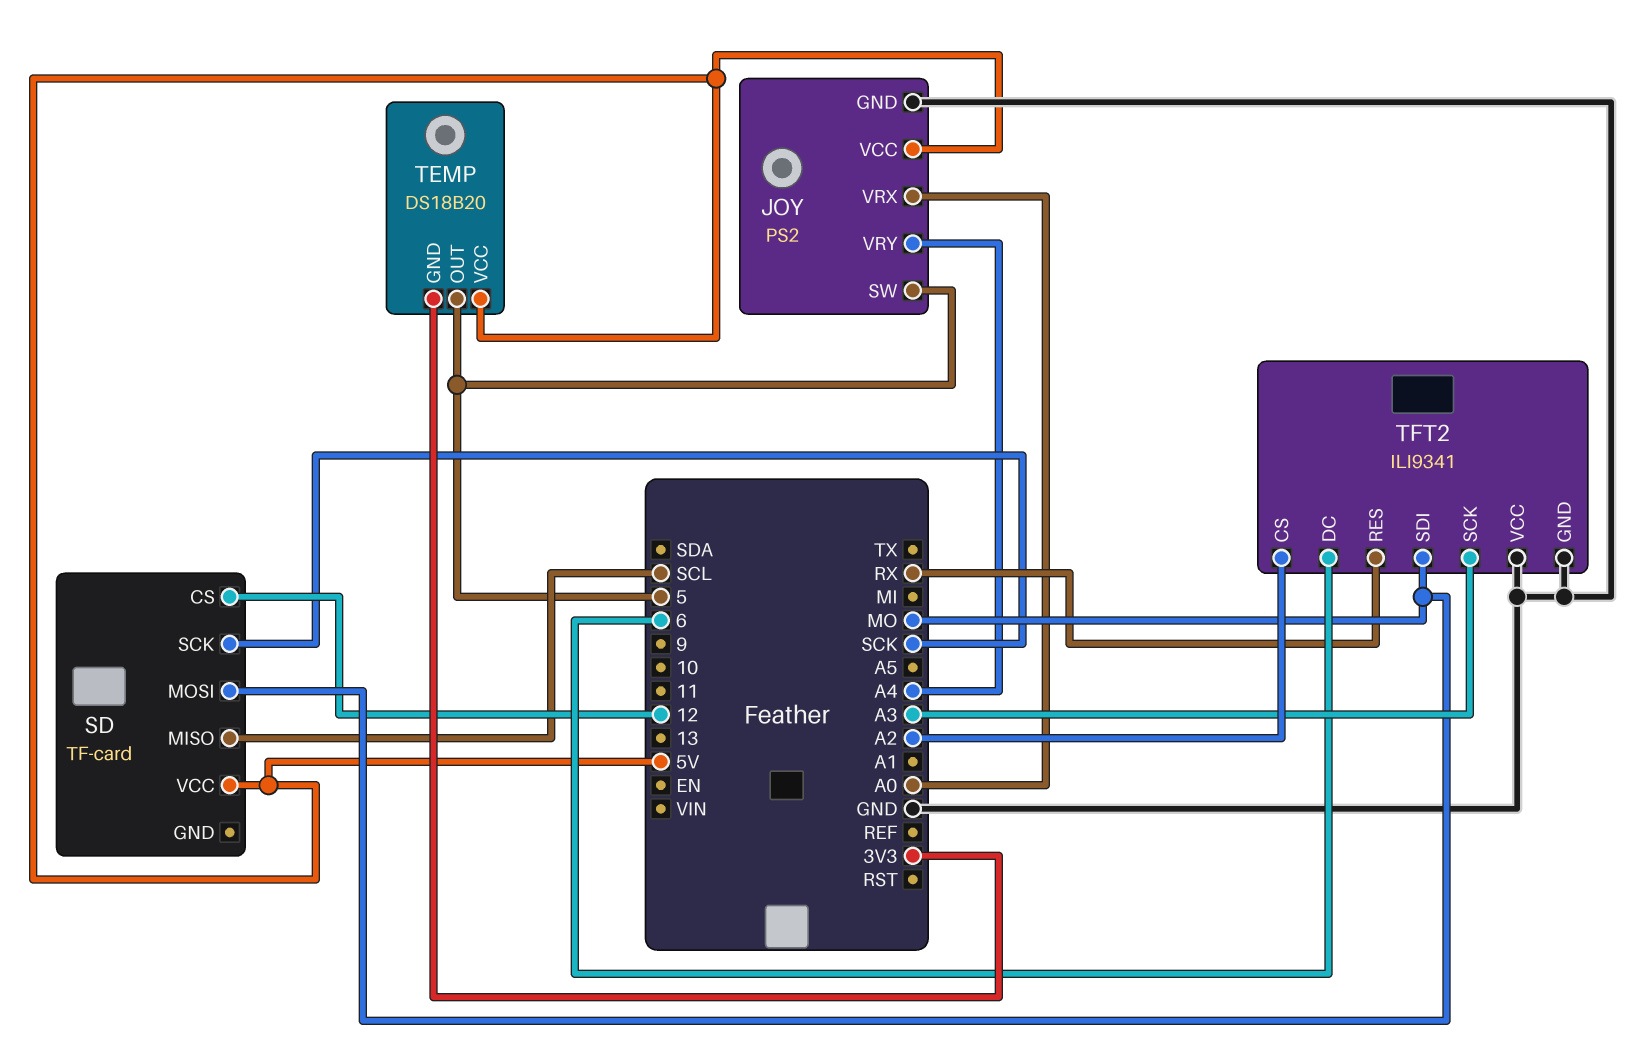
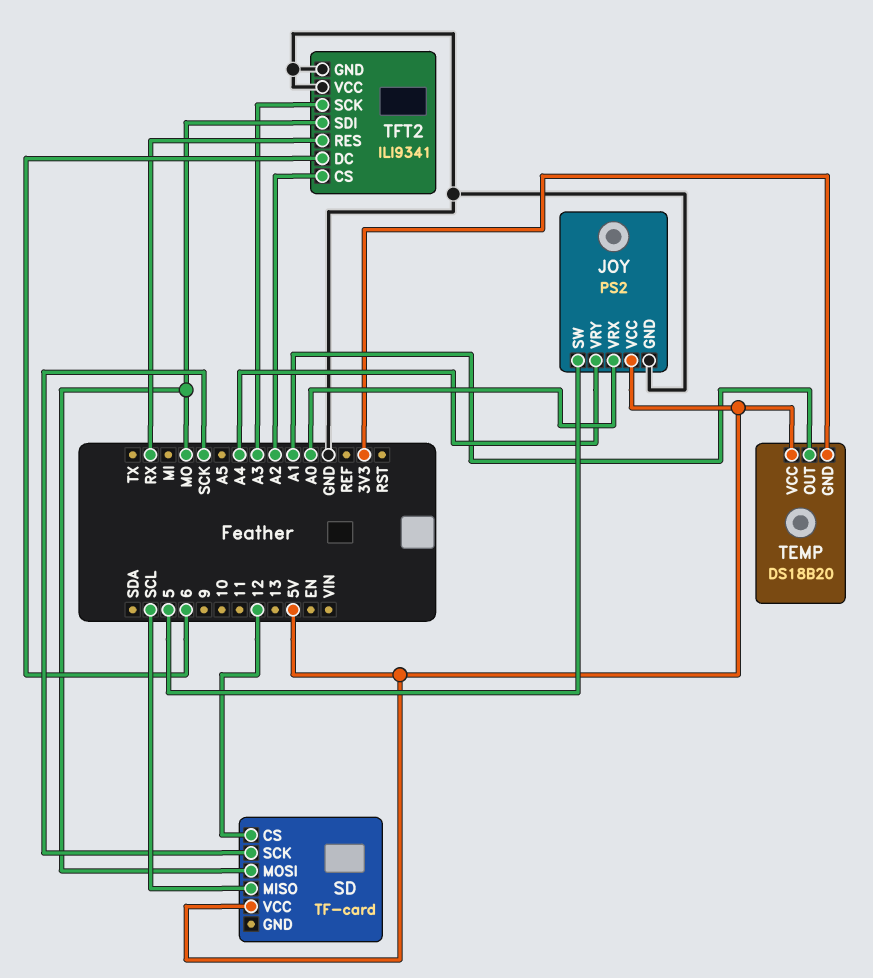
TEMP pin OUT: 5 -> A1

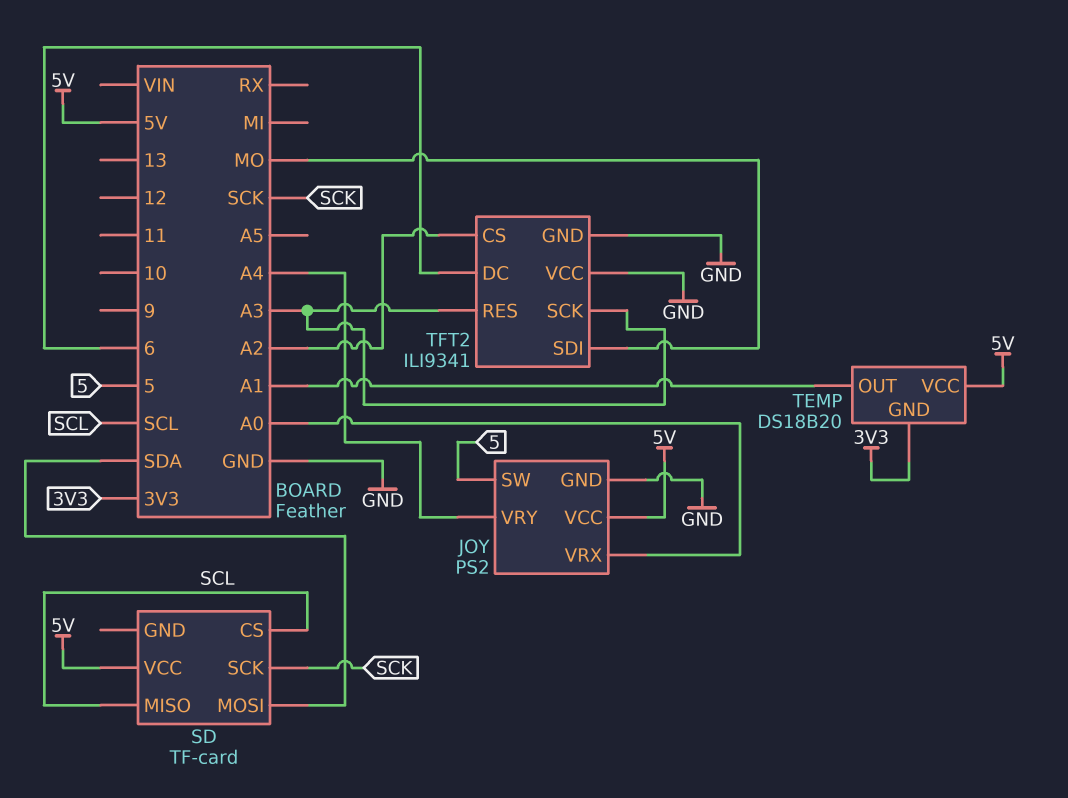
SD pin CS: 12 -> SCL
SD pin MOSI: MO -> SDA
TFT2 pin RES: RX -> A3

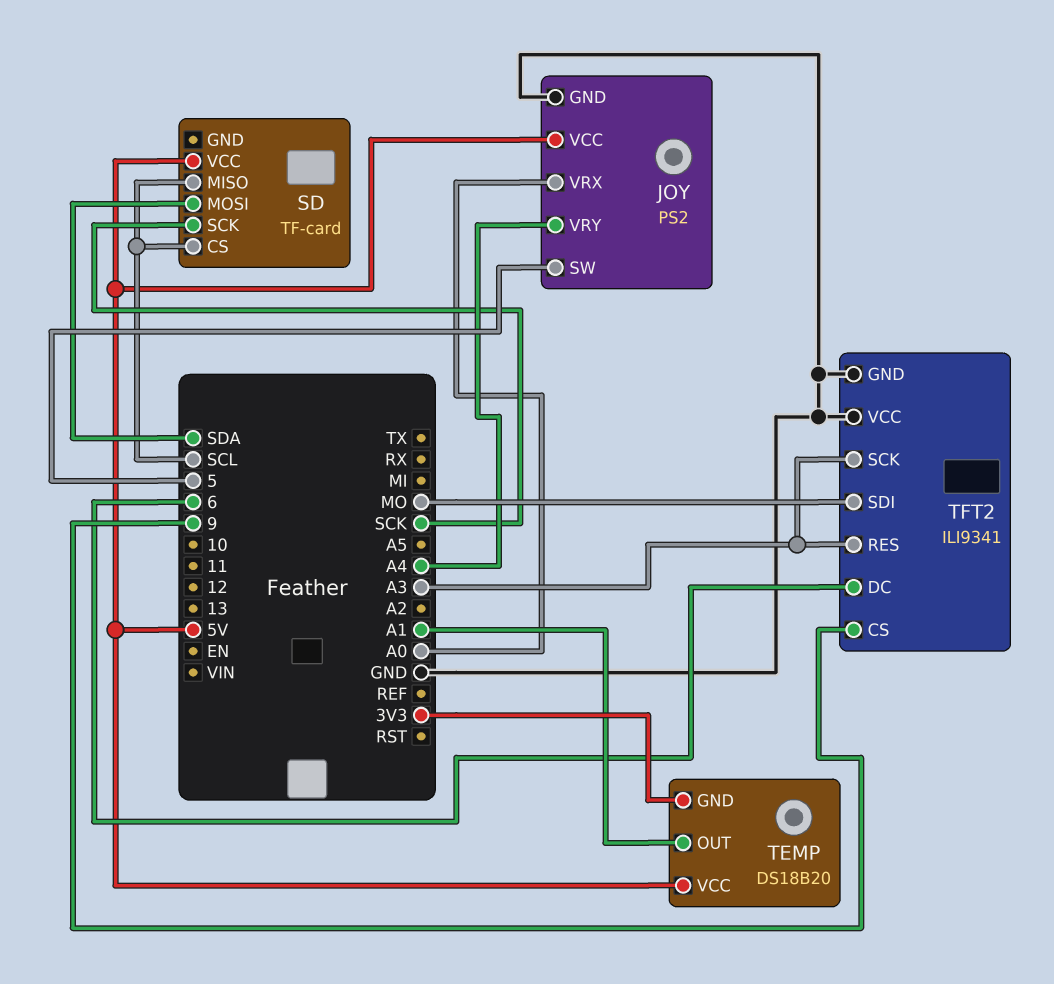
TFT2 pin CS: A2 -> 9

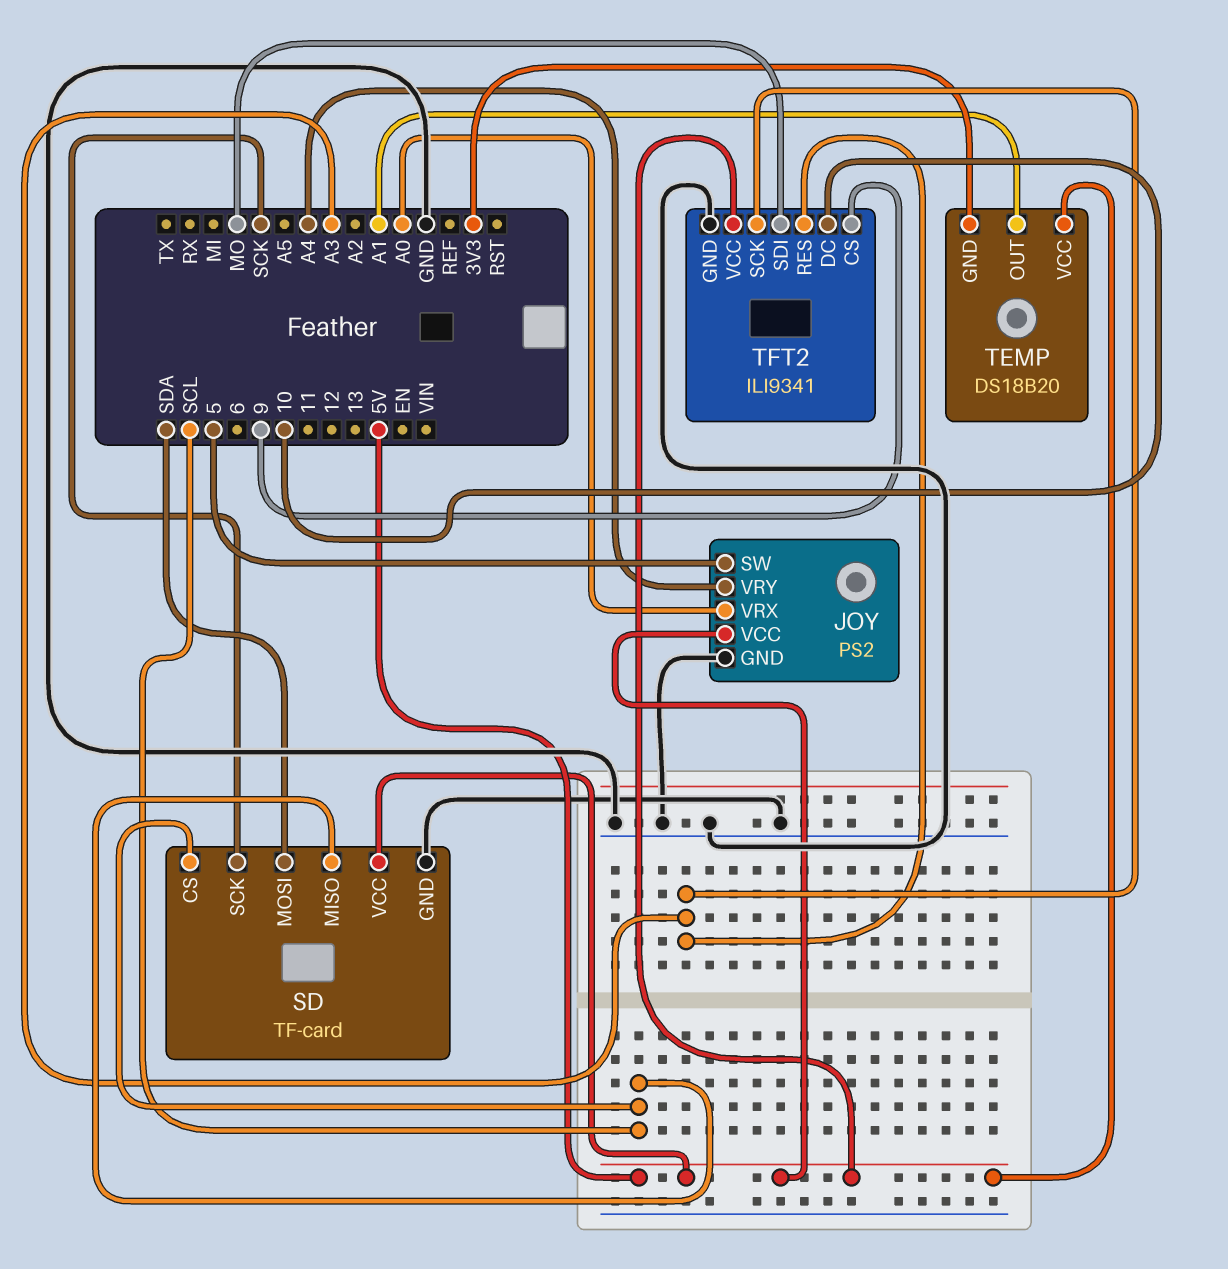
SD pin GND: none -> GND
TFT2 pin DC: 6 -> 10
TFT2 pin VCC: GND -> 5V

